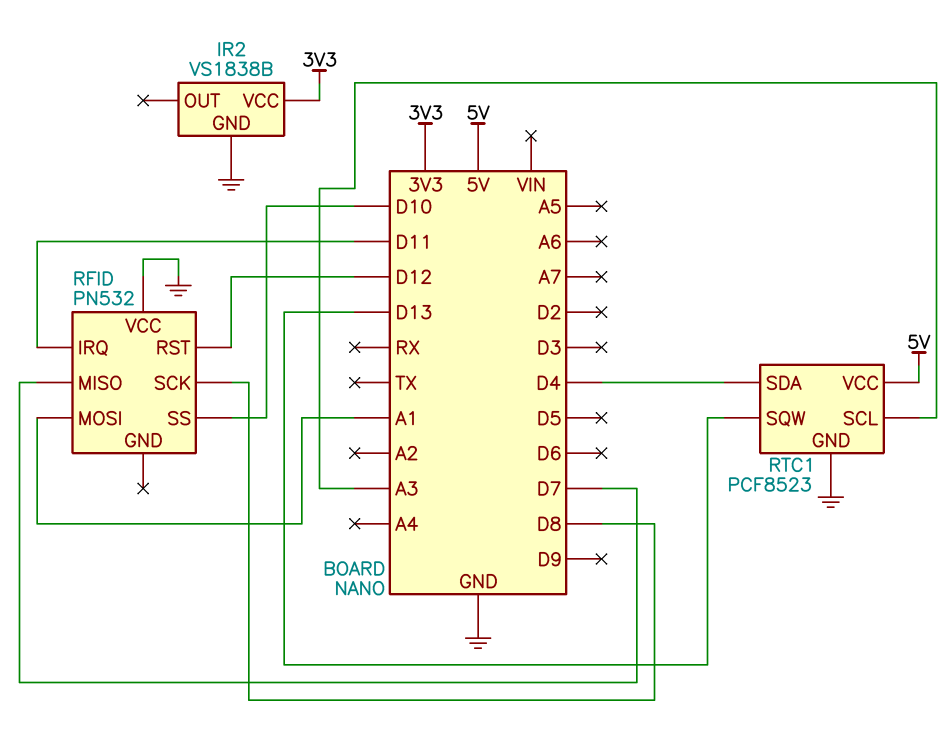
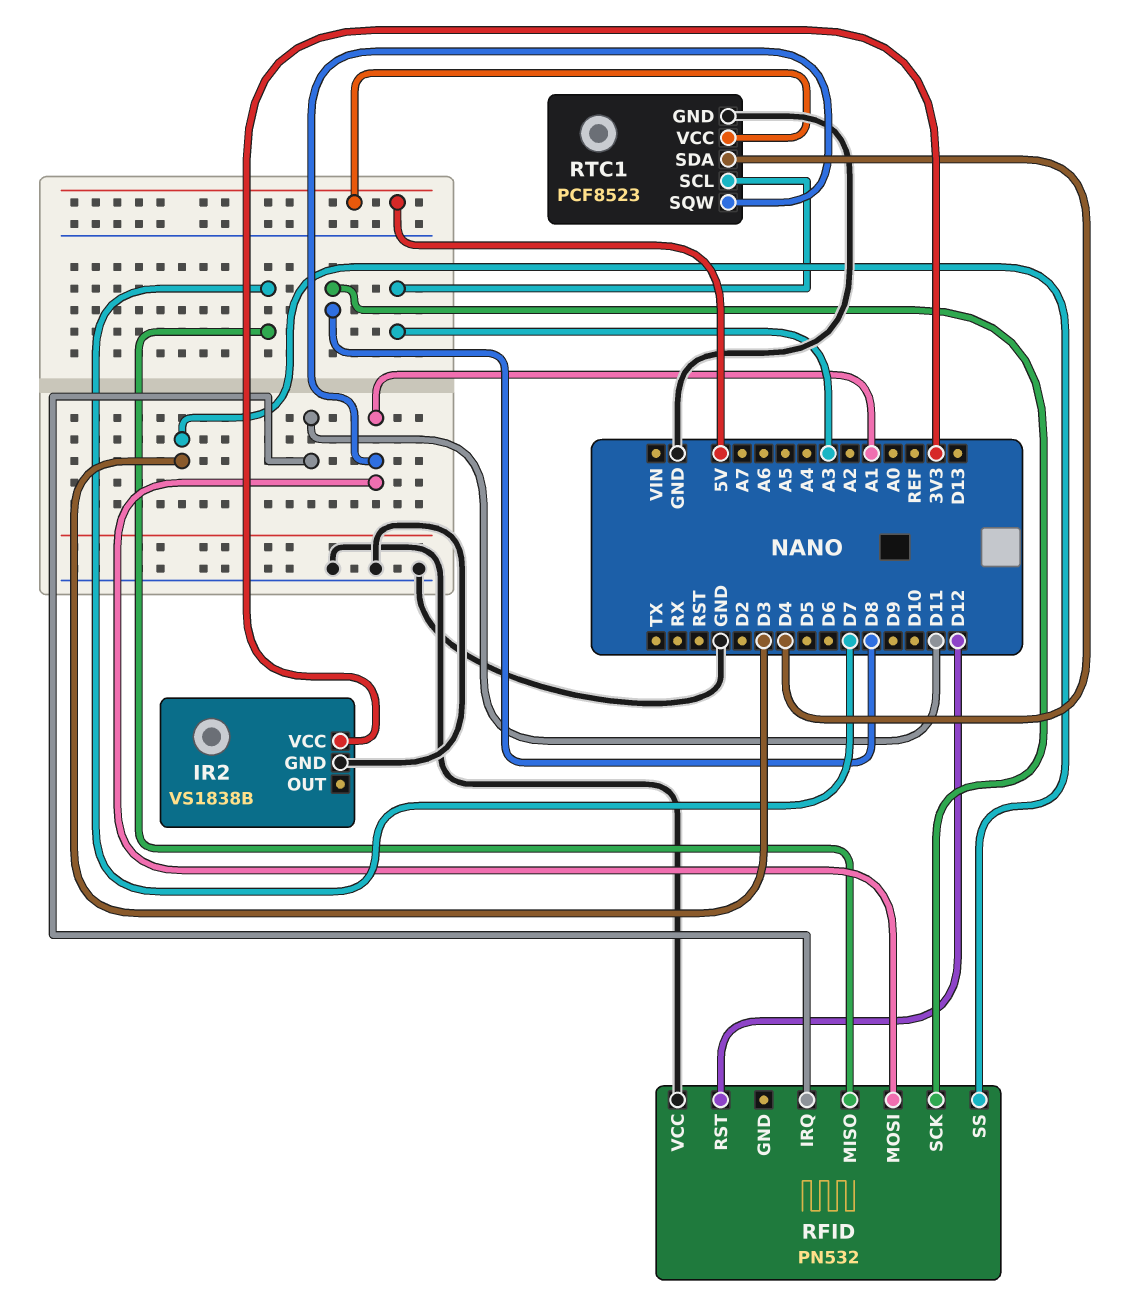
RFID pin SS: D10 -> D3
RTC1 pin SQW: D13 -> A1

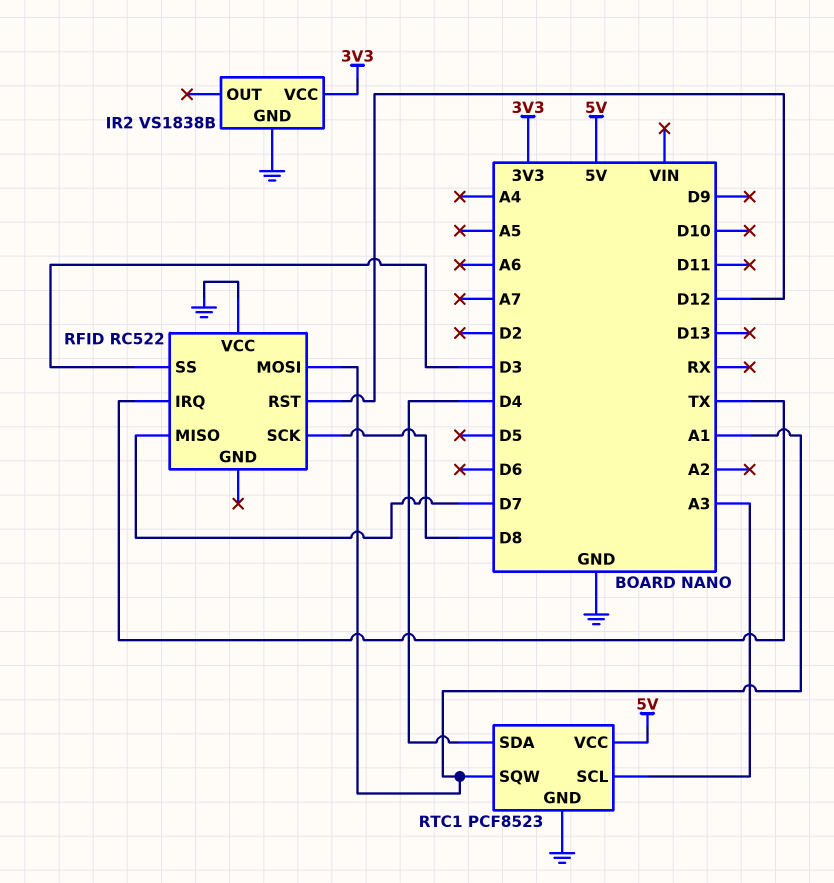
RFID: PN532 -> RC522
RFID pin IRQ: D11 -> TX

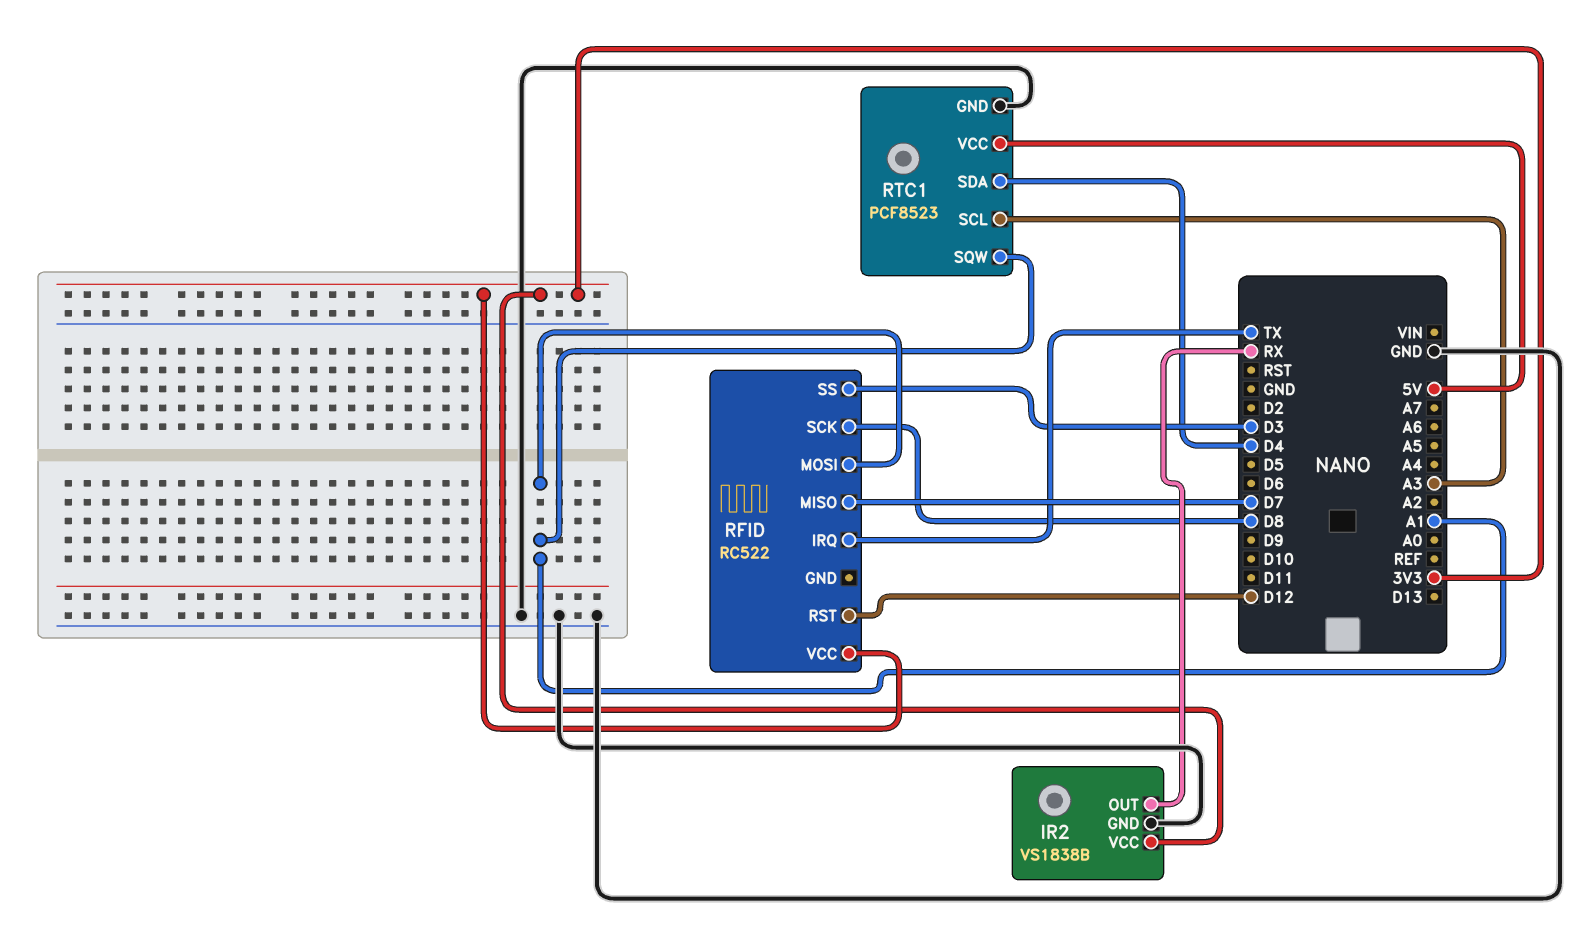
IR2 pin OUT: none -> RX
RFID pin VCC: GND -> 3V3

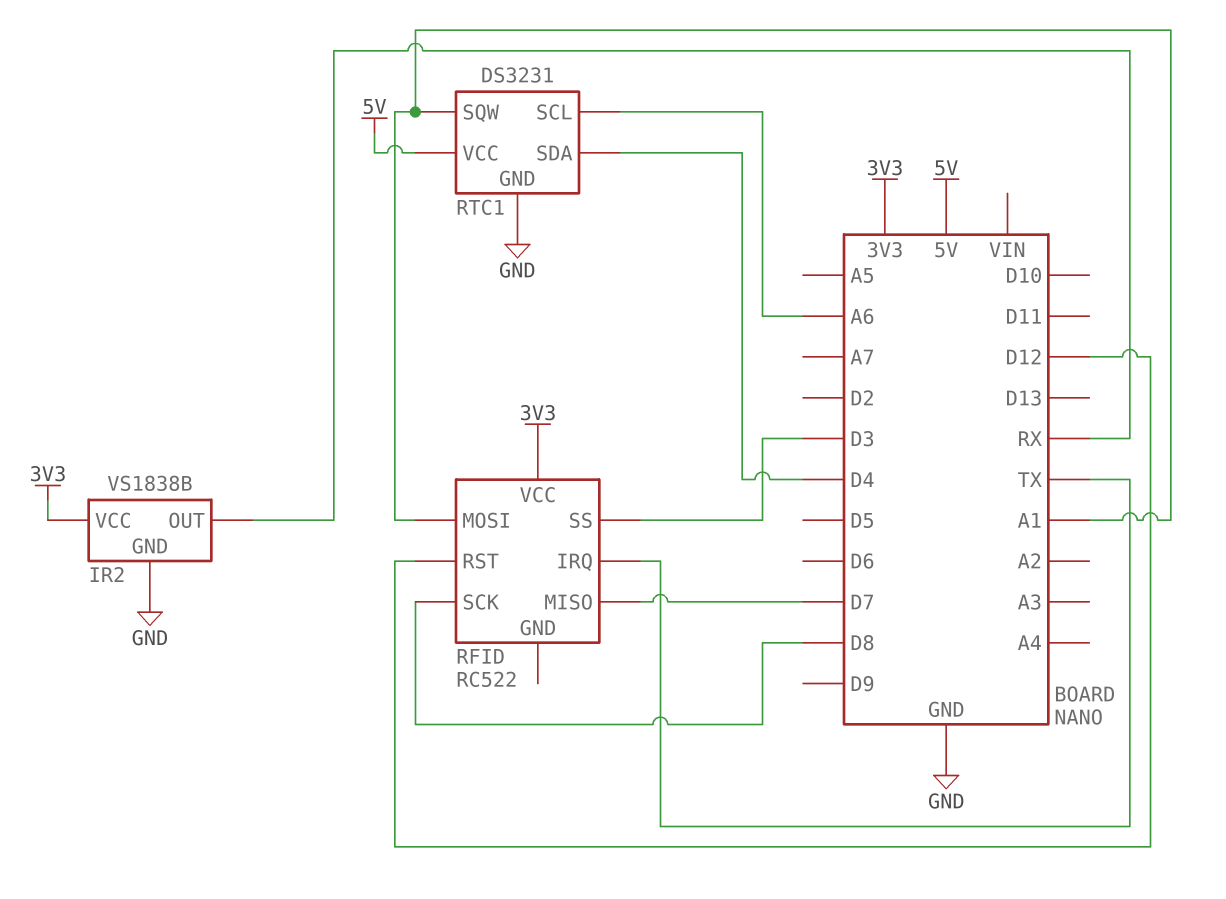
RTC1: PCF8523 -> DS3231
RTC1 pin SCL: A3 -> A6

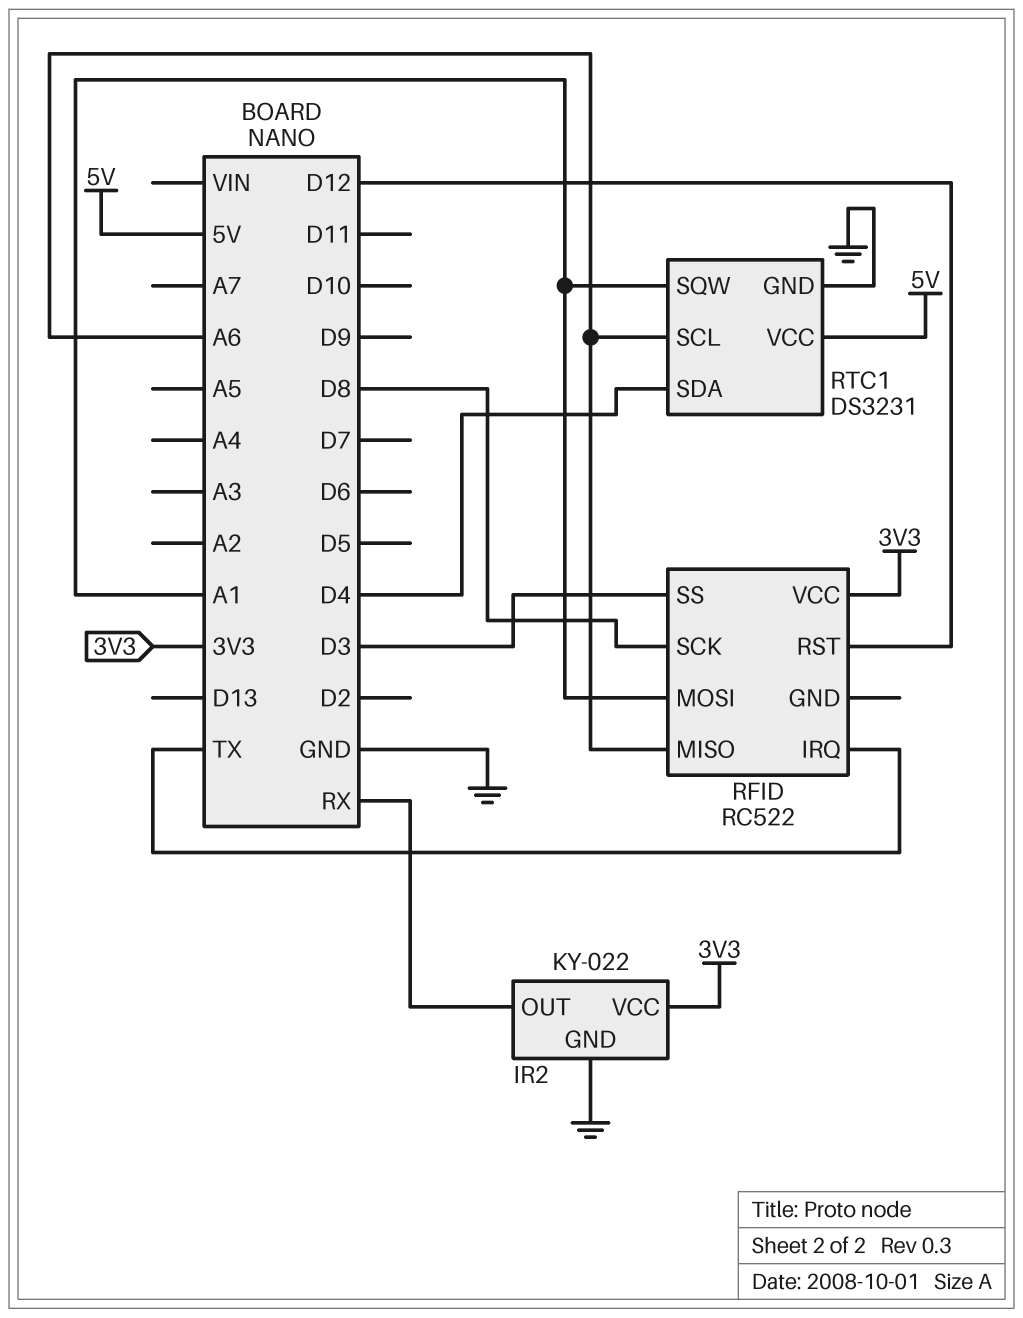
IR2: VS1838B -> KY-022
RFID pin MISO: D7 -> A6

